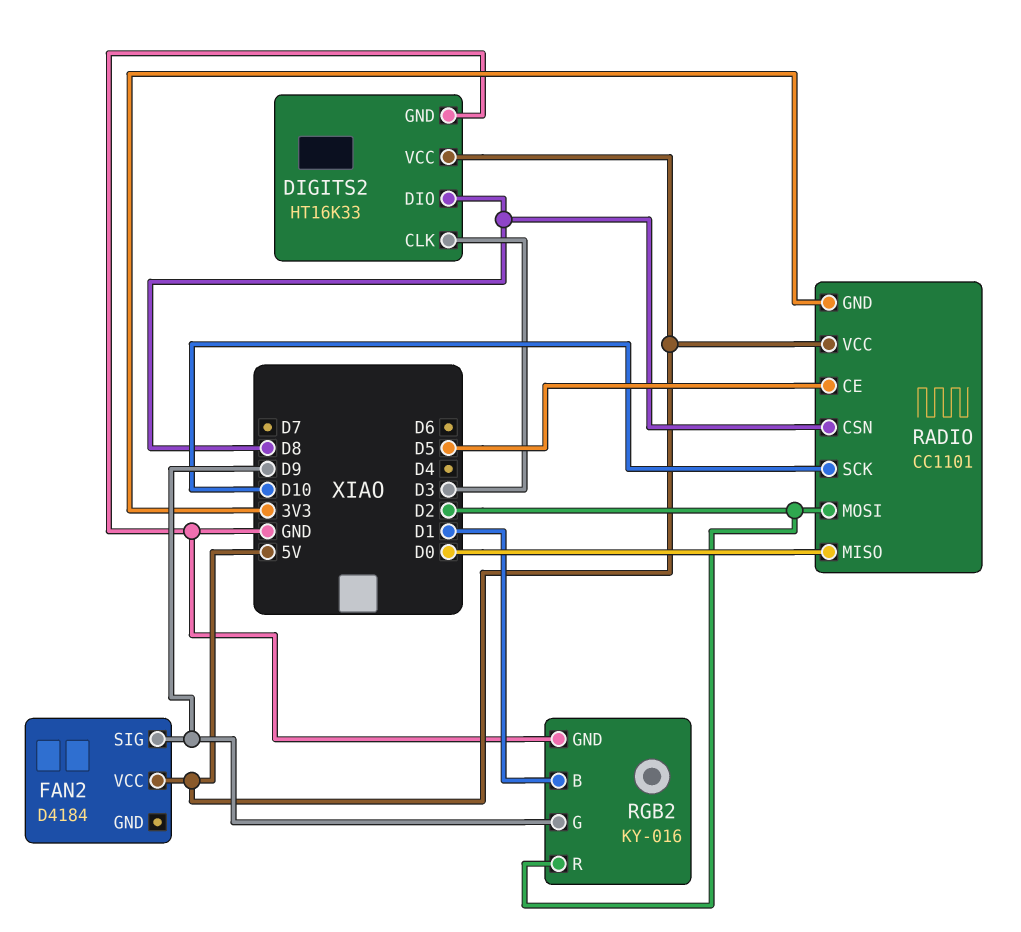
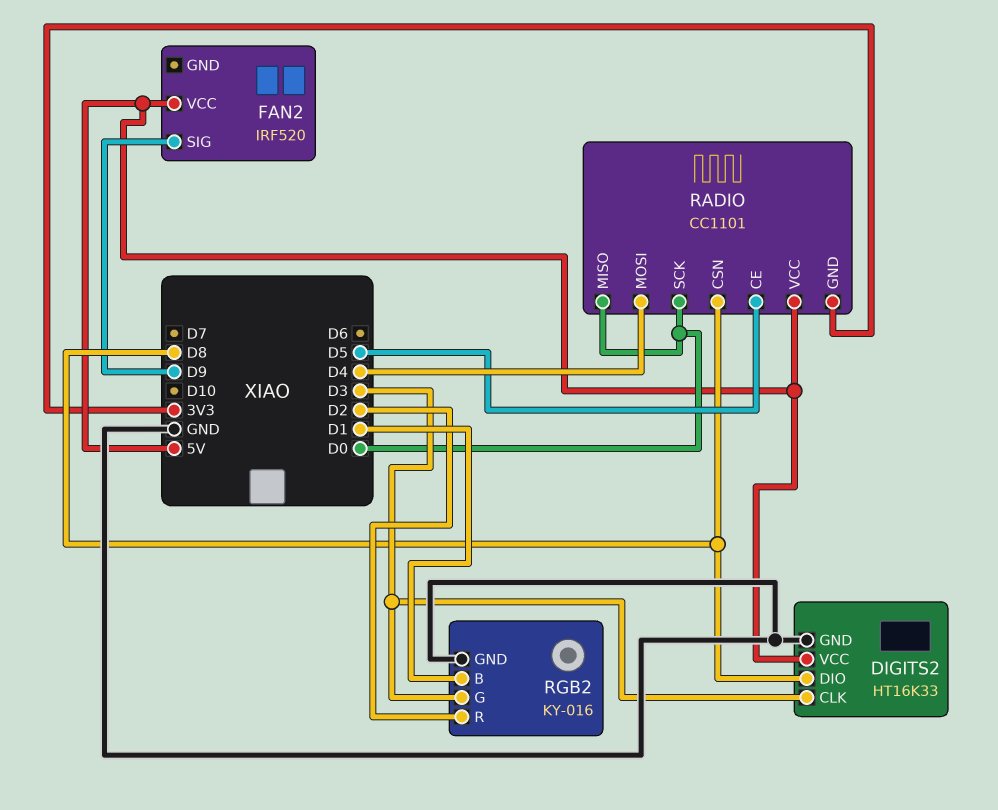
FAN2: D4184 -> IRF520
RADIO pin MOSI: D2 -> D4
RADIO pin SCK: D10 -> D0
RGB2 pin G: D9 -> D3

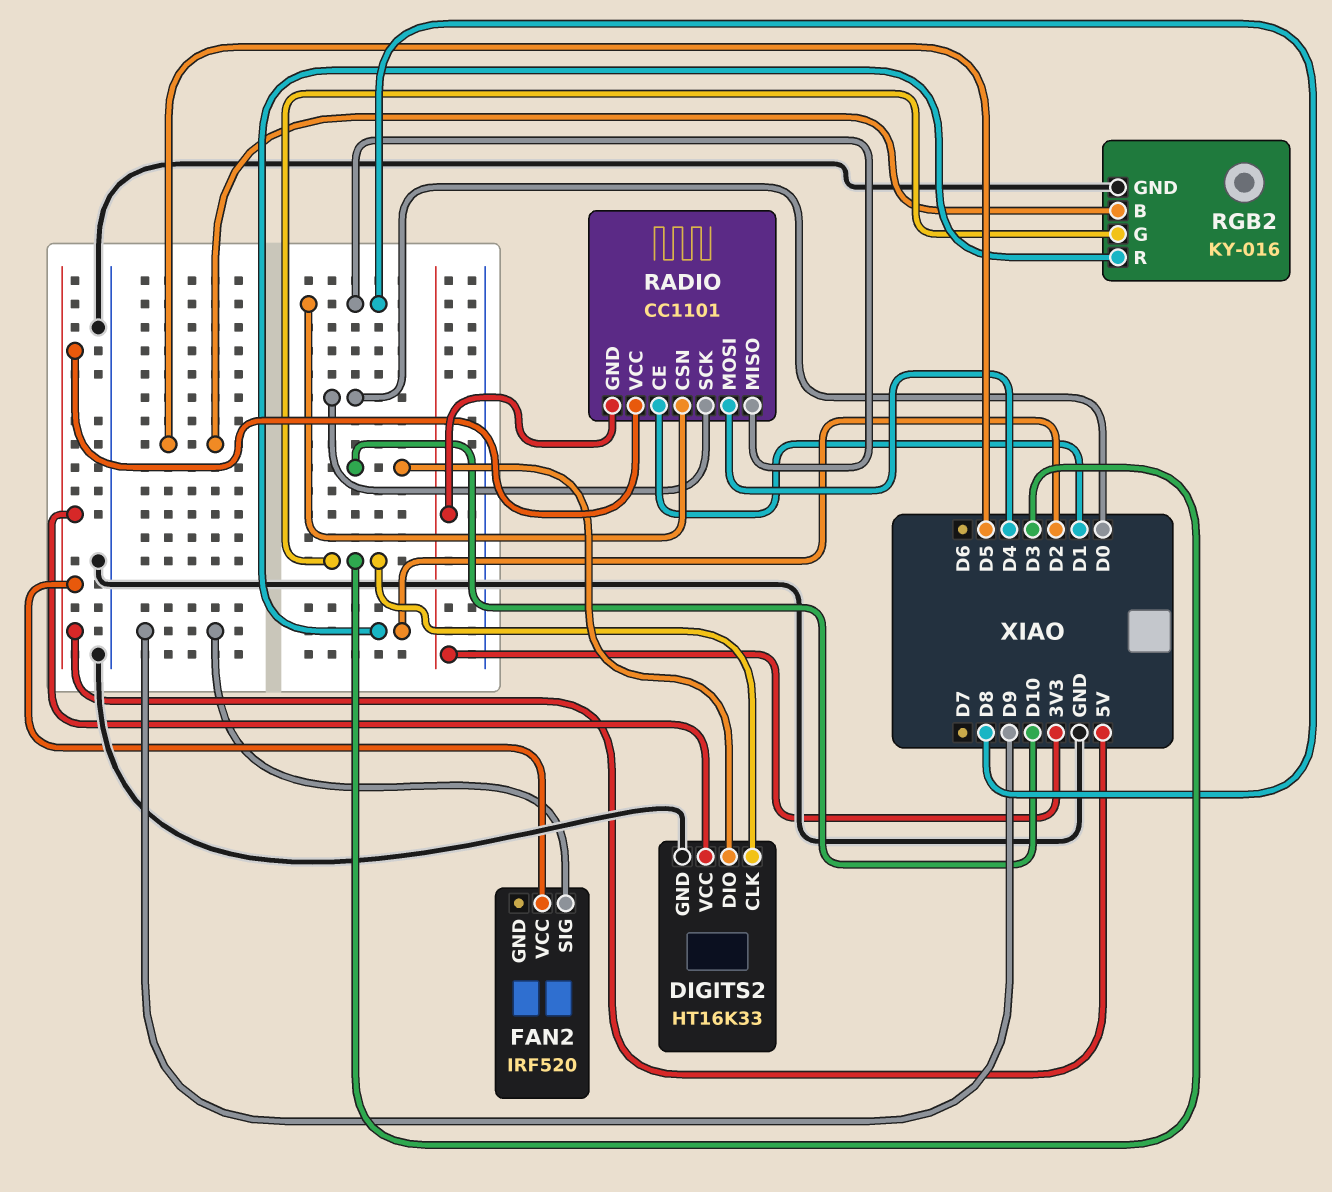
DIGITS2 pin DIO: D8 -> D10
RADIO pin CE: D5 -> D1
RADIO pin MISO: D0 -> D8
RGB2 pin B: D1 -> D5

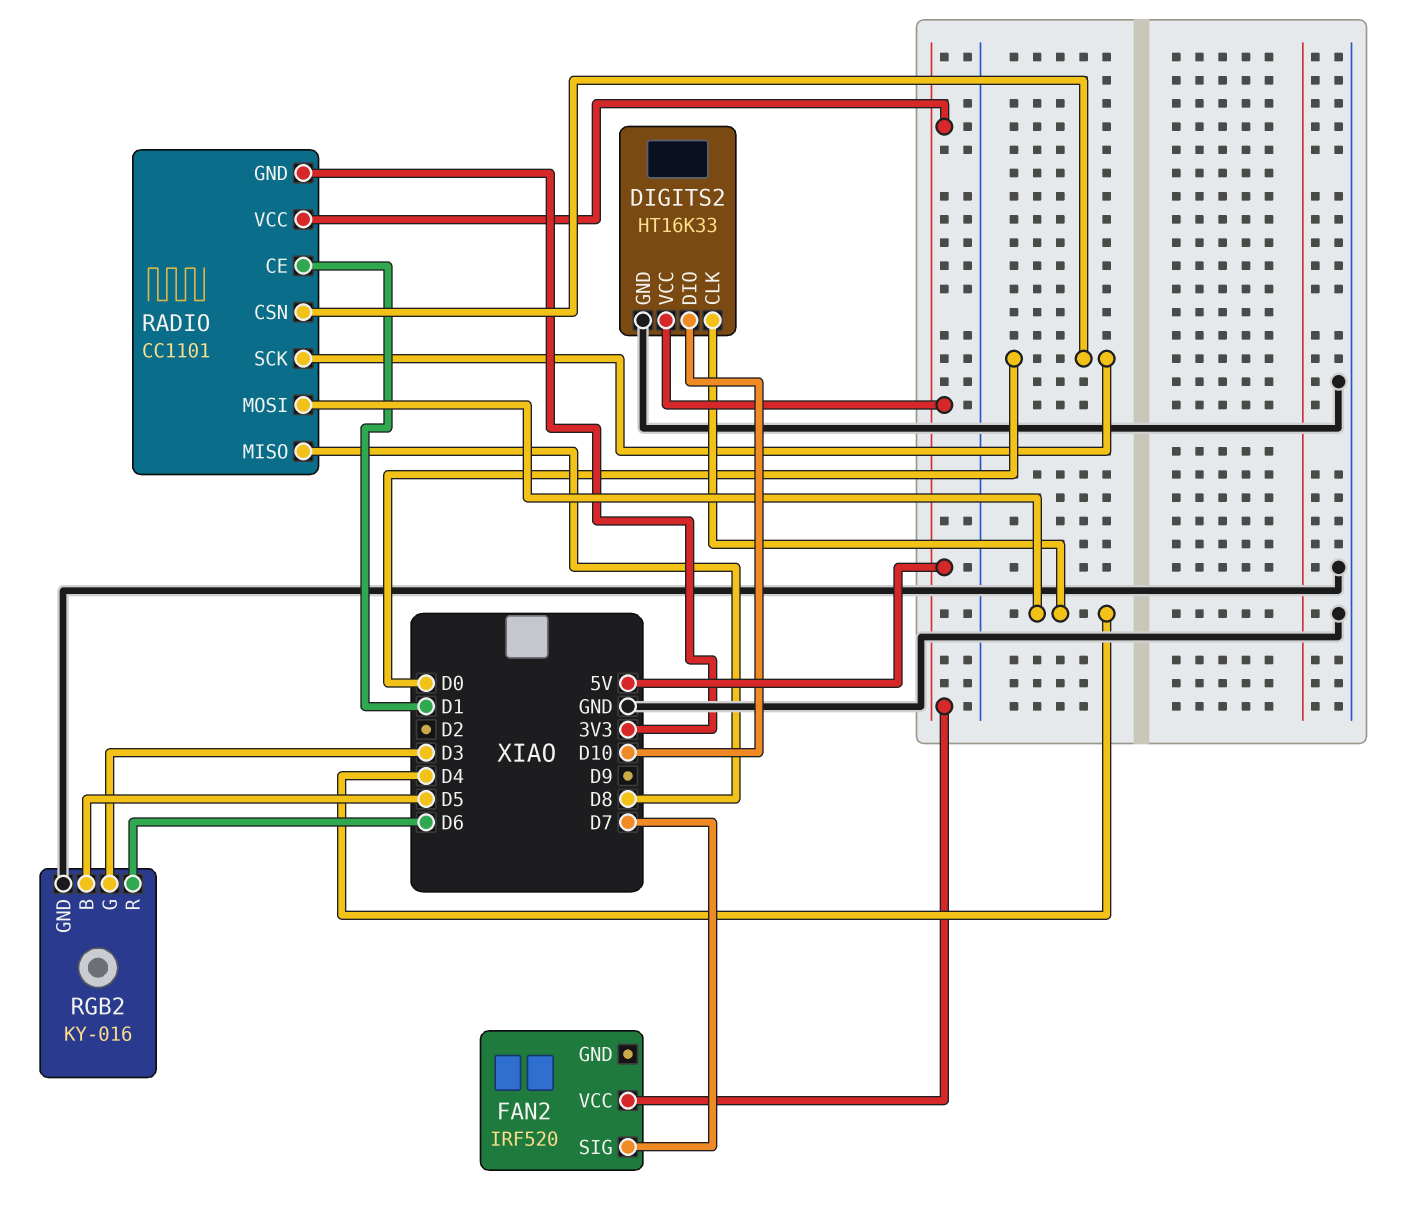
DIGITS2 pin CLK: D3 -> D4
FAN2 pin SIG: D9 -> D7
RADIO pin CSN: D8 -> D0
RGB2 pin R: D2 -> D6

